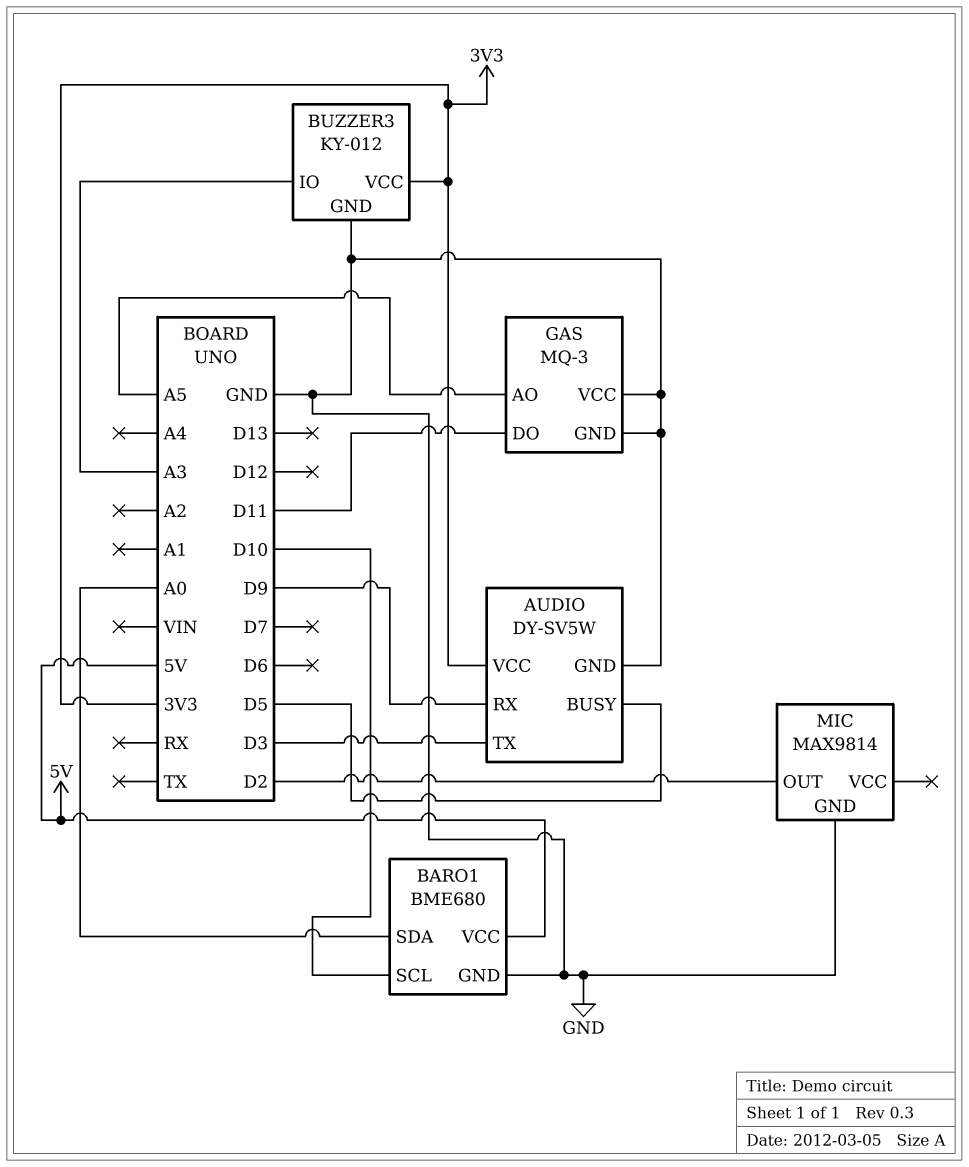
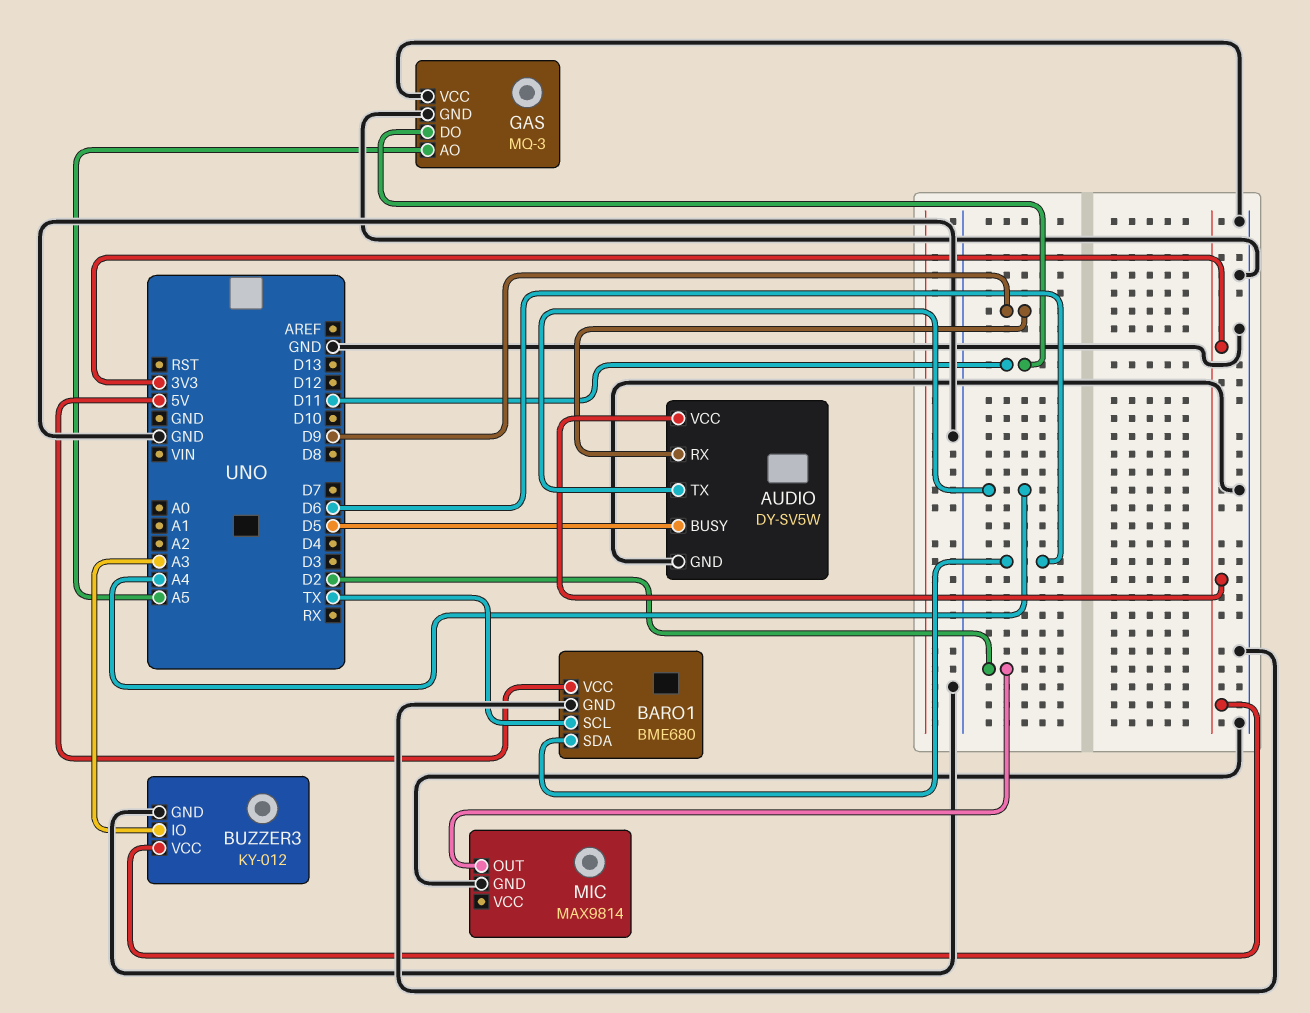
AUDIO pin TX: D3 -> A4
BARO1 pin SCL: D10 -> TX
BARO1 pin SDA: A0 -> D6

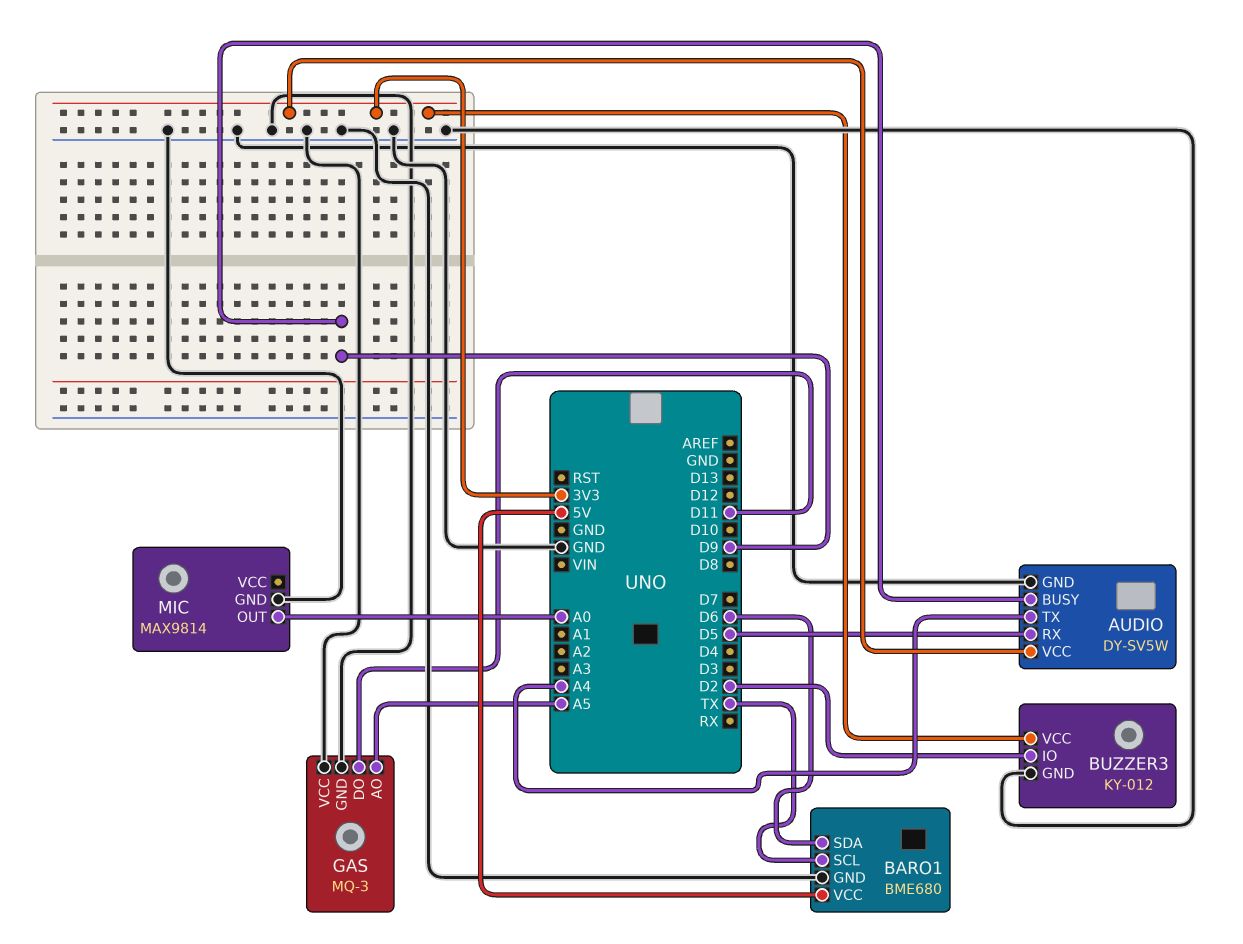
AUDIO pin BUSY: D5 -> D9
AUDIO pin RX: D9 -> D5
BUZZER3 pin IO: A3 -> D2
MIC pin OUT: D2 -> A0

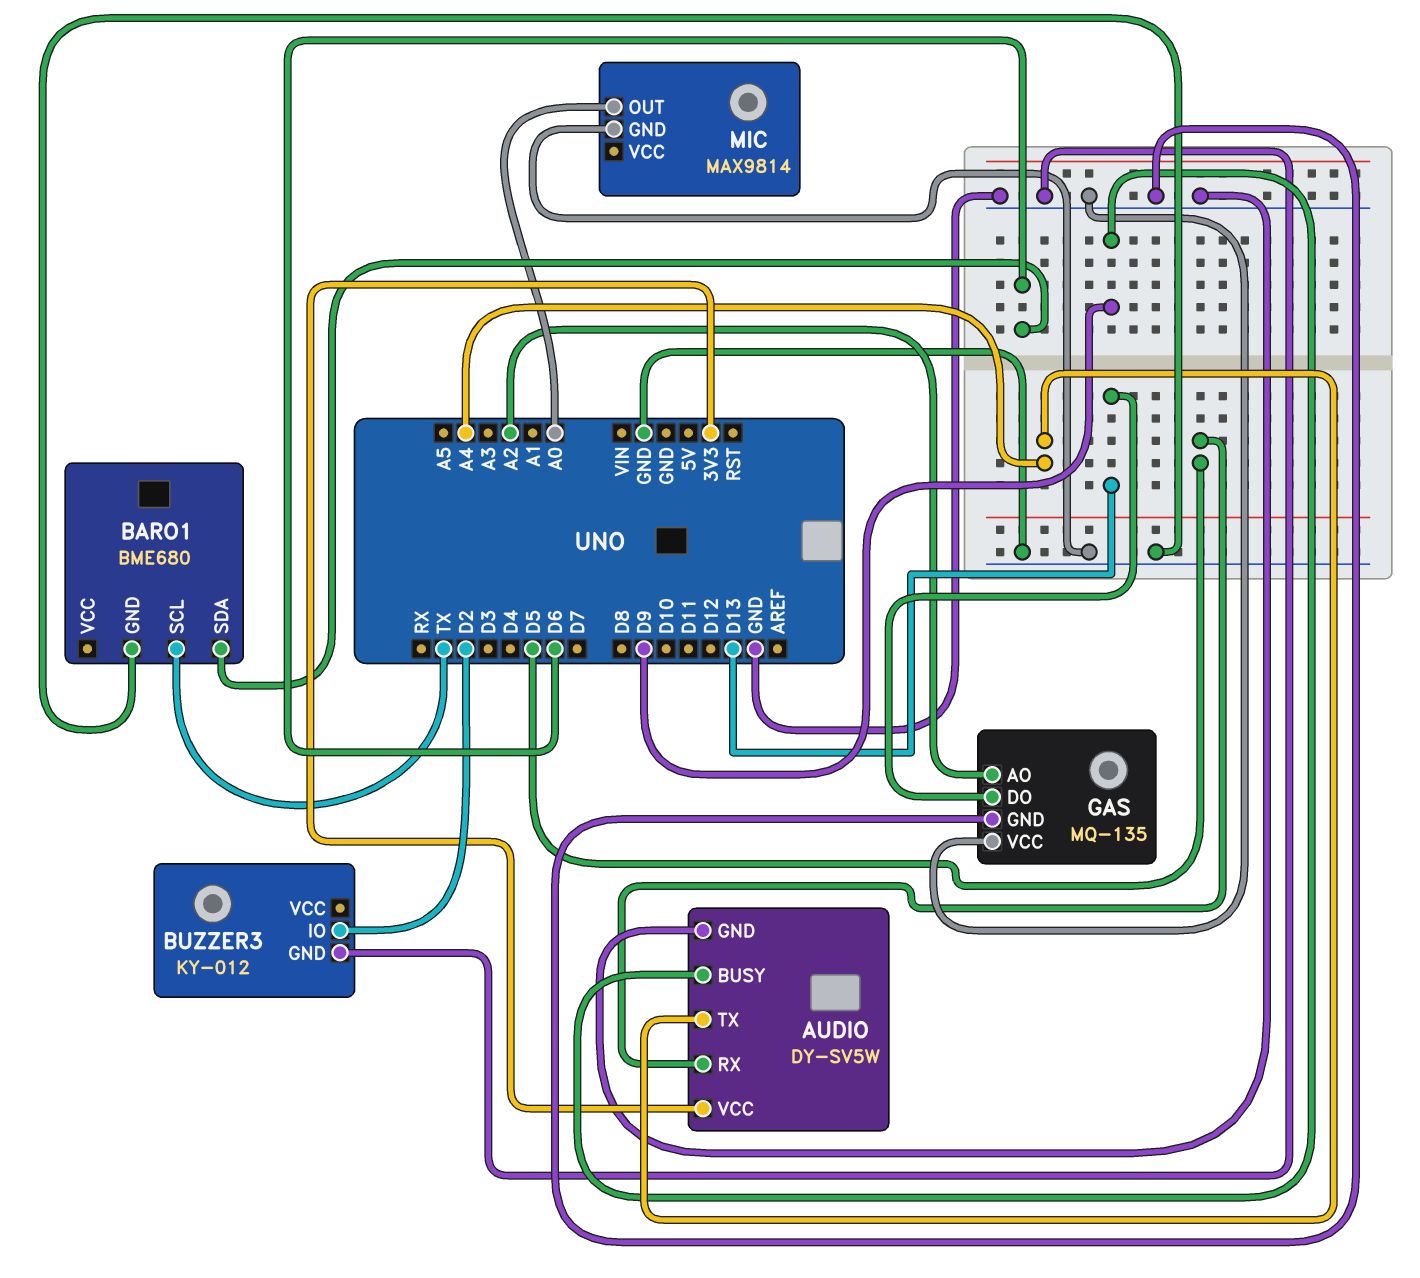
BARO1 pin VCC: 5V -> none
BUZZER3 pin VCC: 3V3 -> none
GAS: MQ-3 -> MQ-135
GAS pin AO: A5 -> A2
GAS pin DO: D11 -> D13

